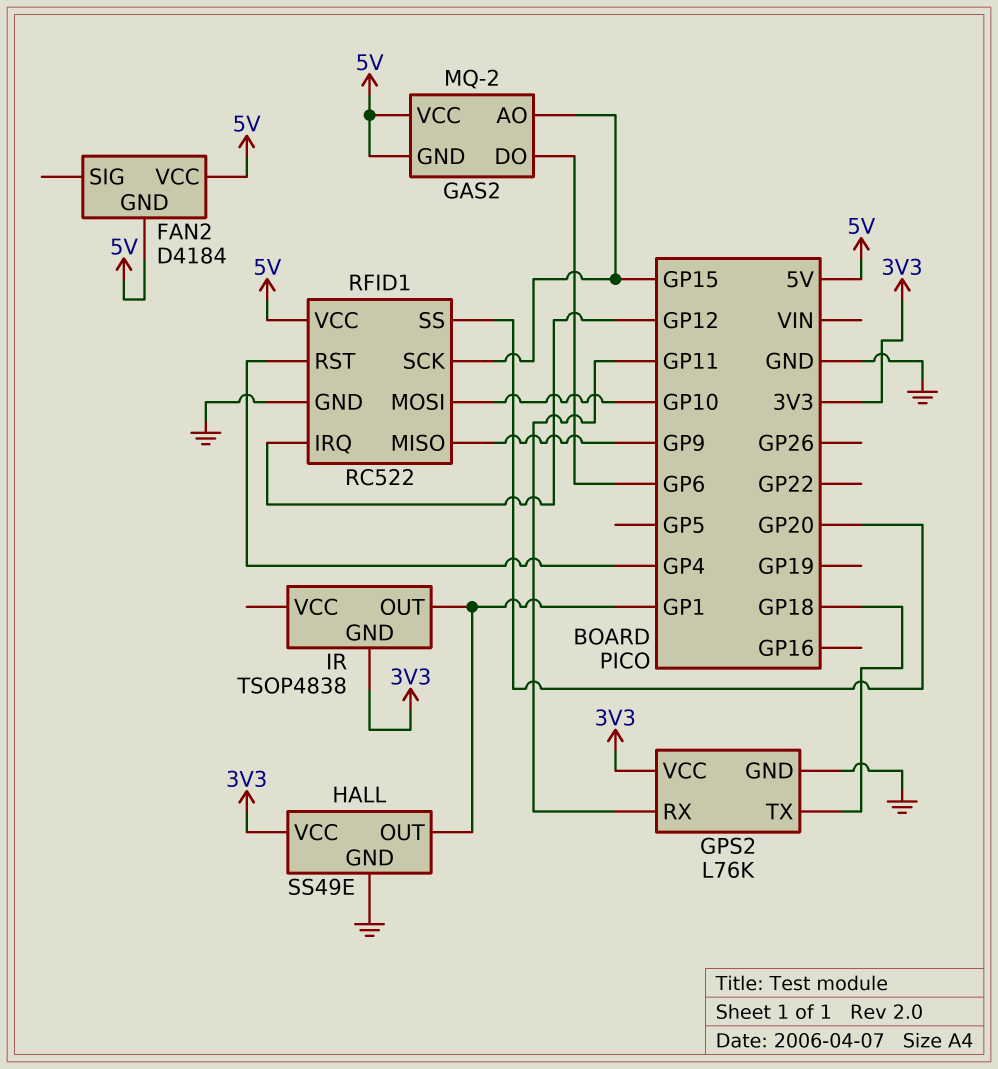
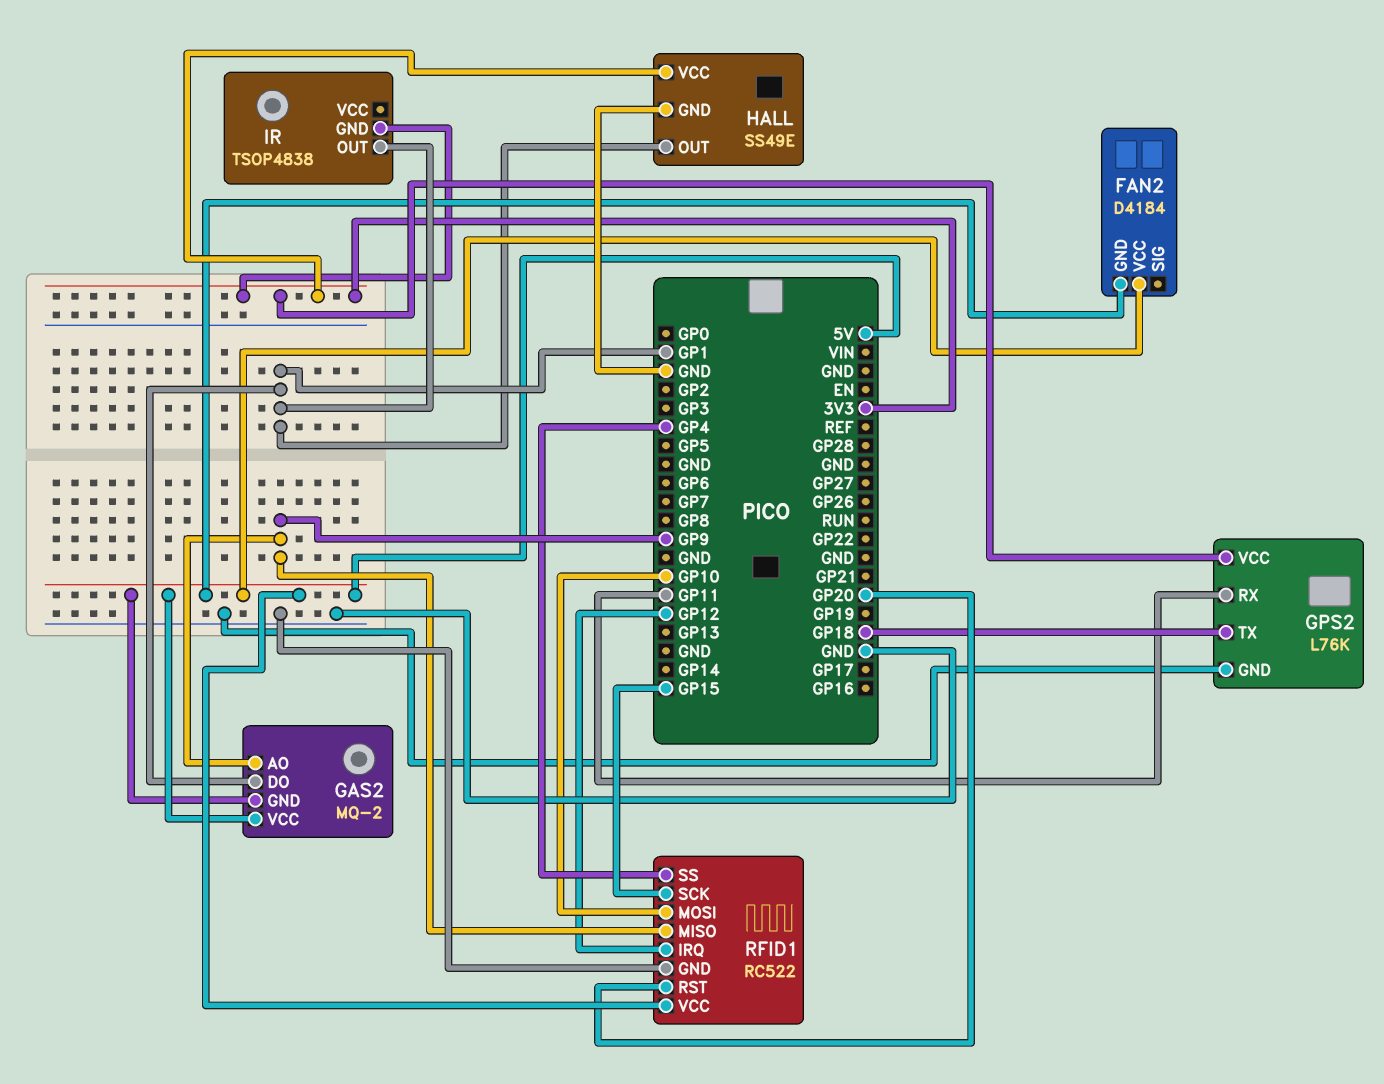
GAS2 pin AO: GP15 -> GP9
GAS2 pin DO: GP6 -> GP1
RFID1 pin RST: GP4 -> GP20
RFID1 pin SS: GP20 -> GP4

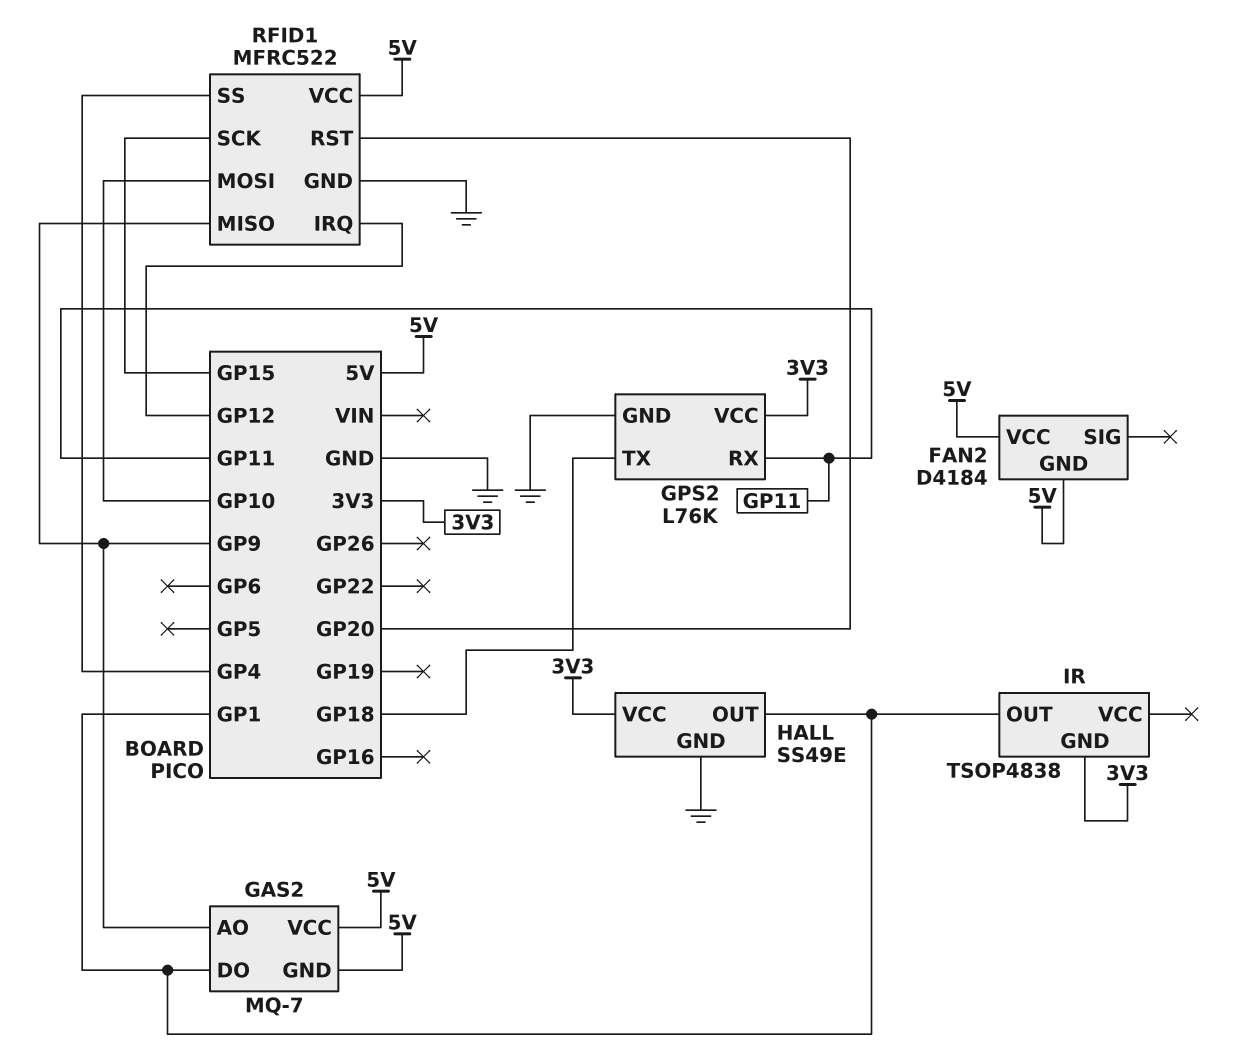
GAS2: MQ-2 -> MQ-7
RFID1: RC522 -> MFRC522

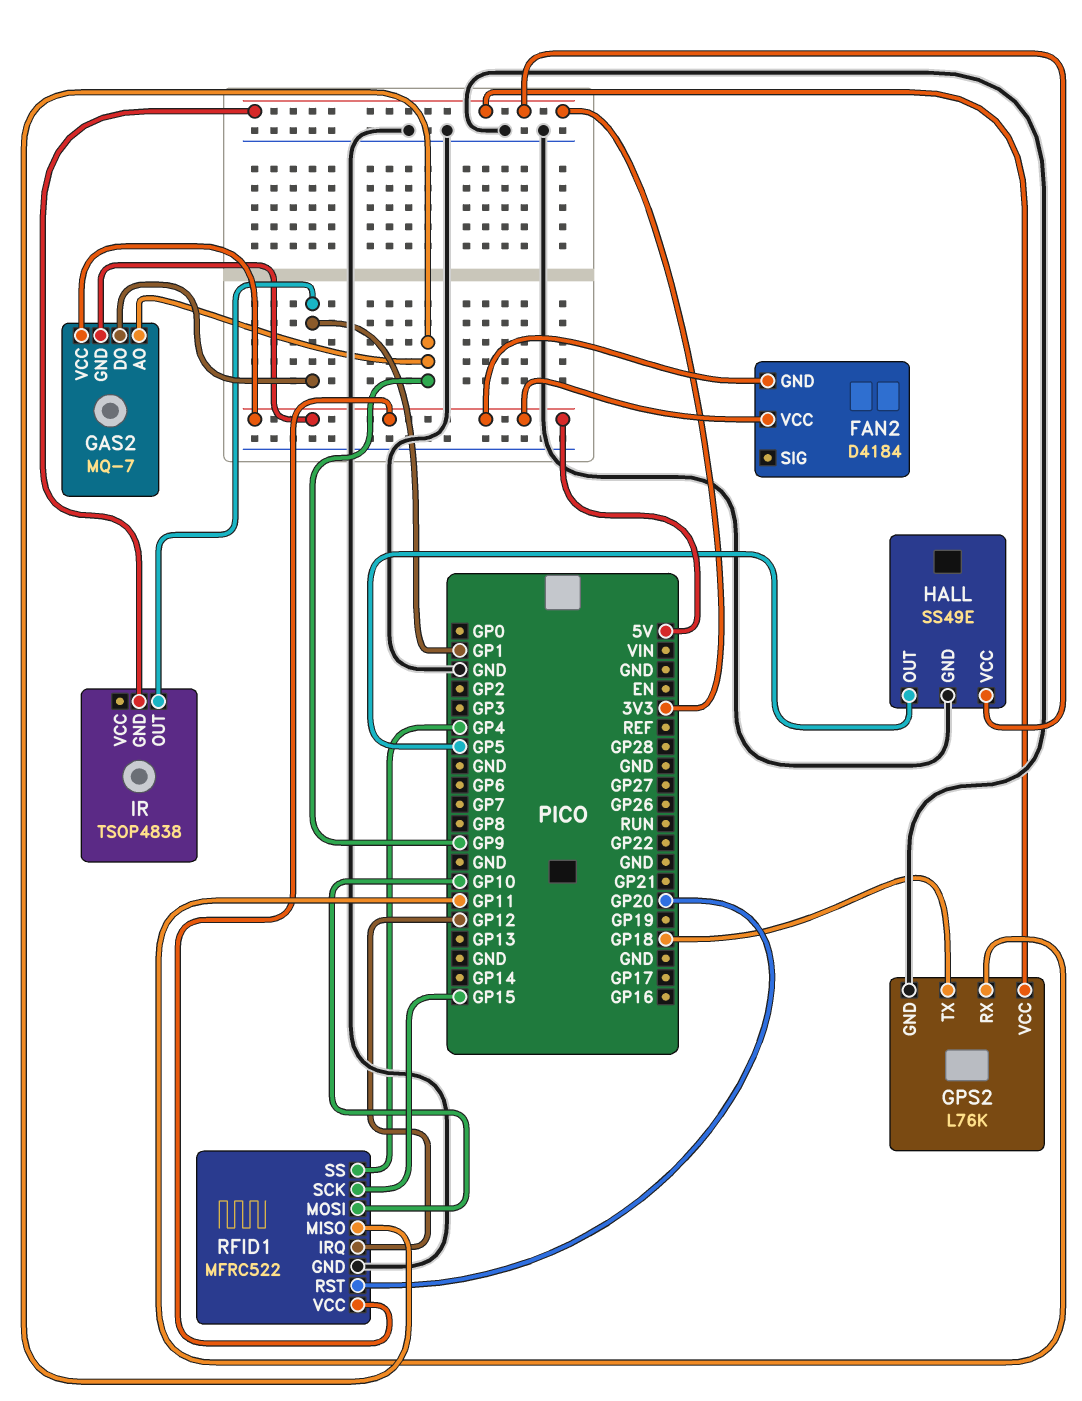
HALL pin OUT: GP1 -> GP5

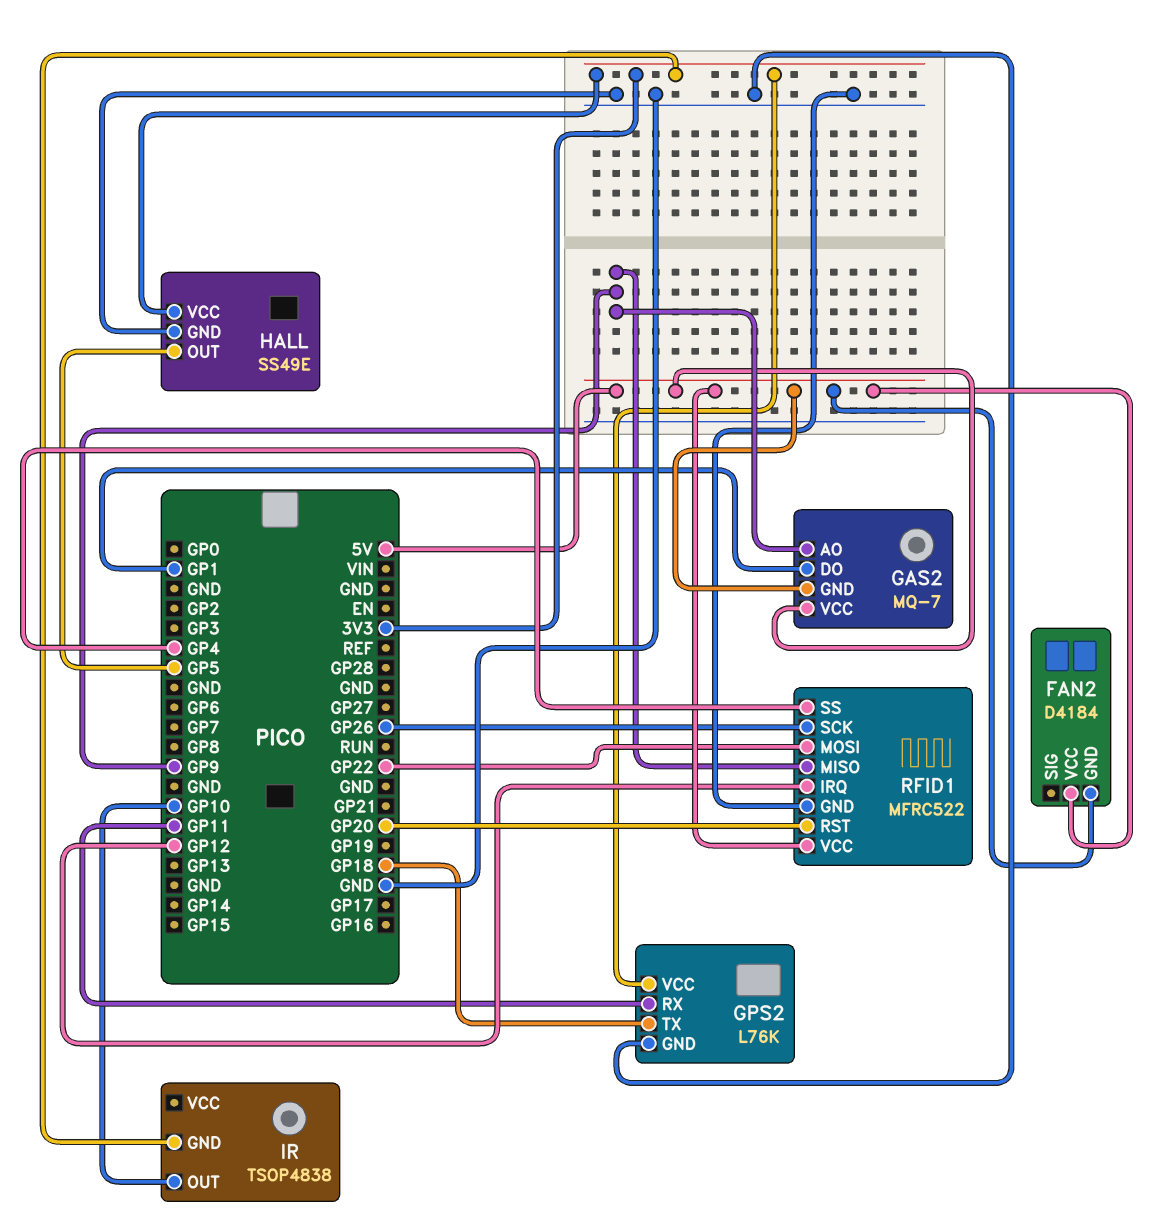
IR pin OUT: GP1 -> GP10
RFID1 pin MOSI: GP10 -> GP22
RFID1 pin SCK: GP15 -> GP26

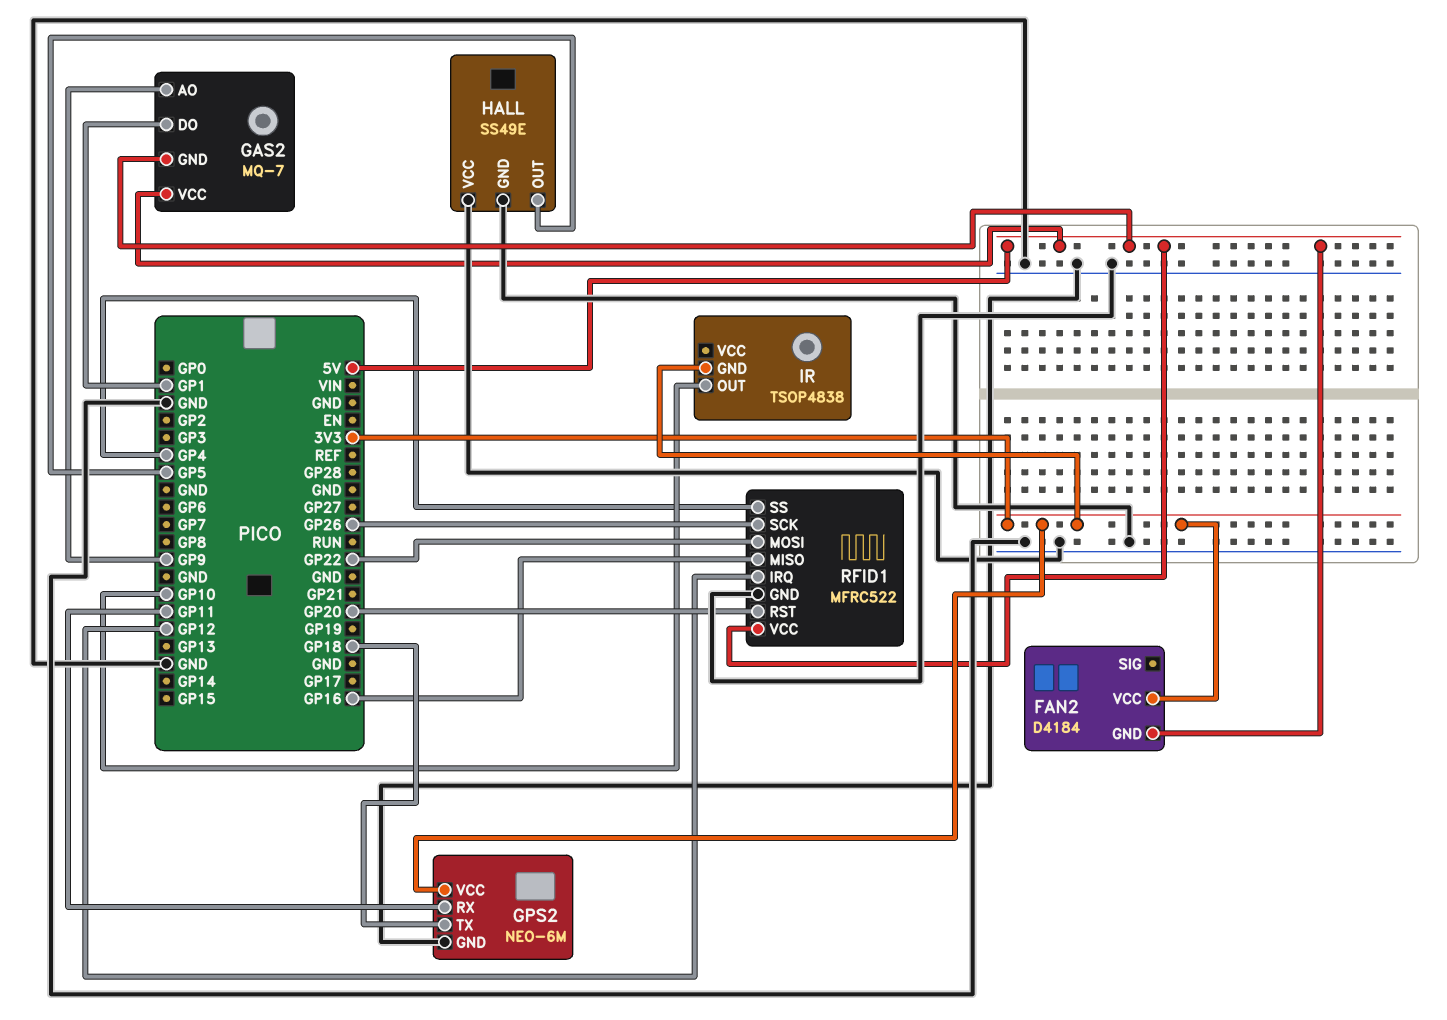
FAN2 pin VCC: 5V -> 3V3
GPS2: L76K -> NEO-6M
HALL pin VCC: 3V3 -> GND
RFID1 pin MISO: GP9 -> GP16

